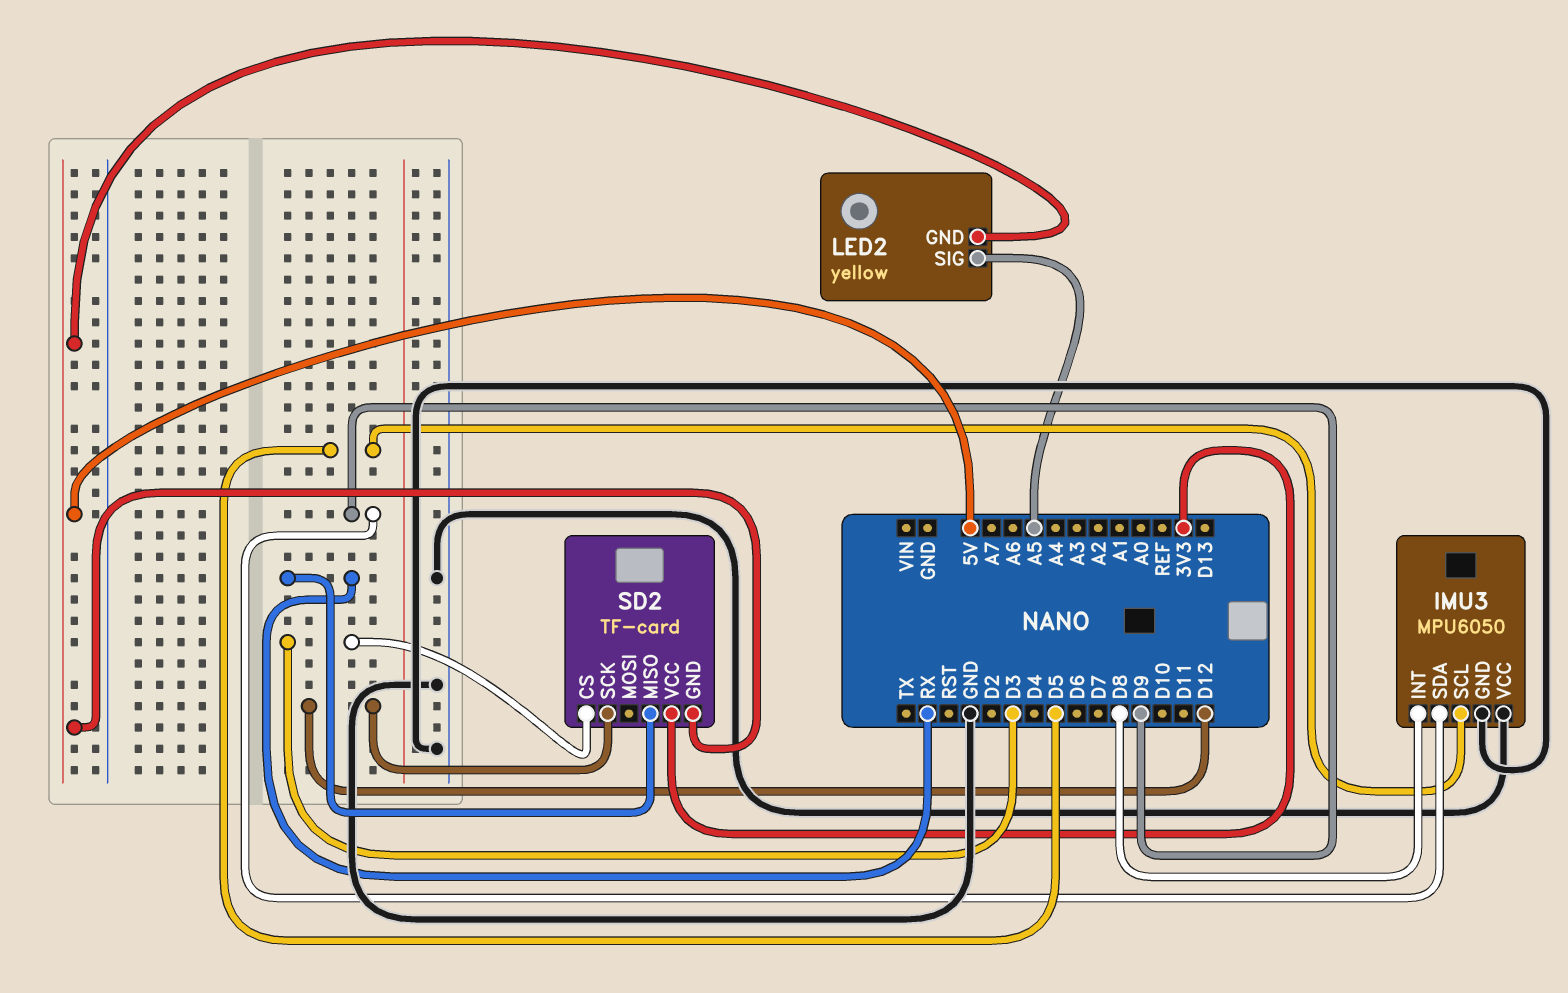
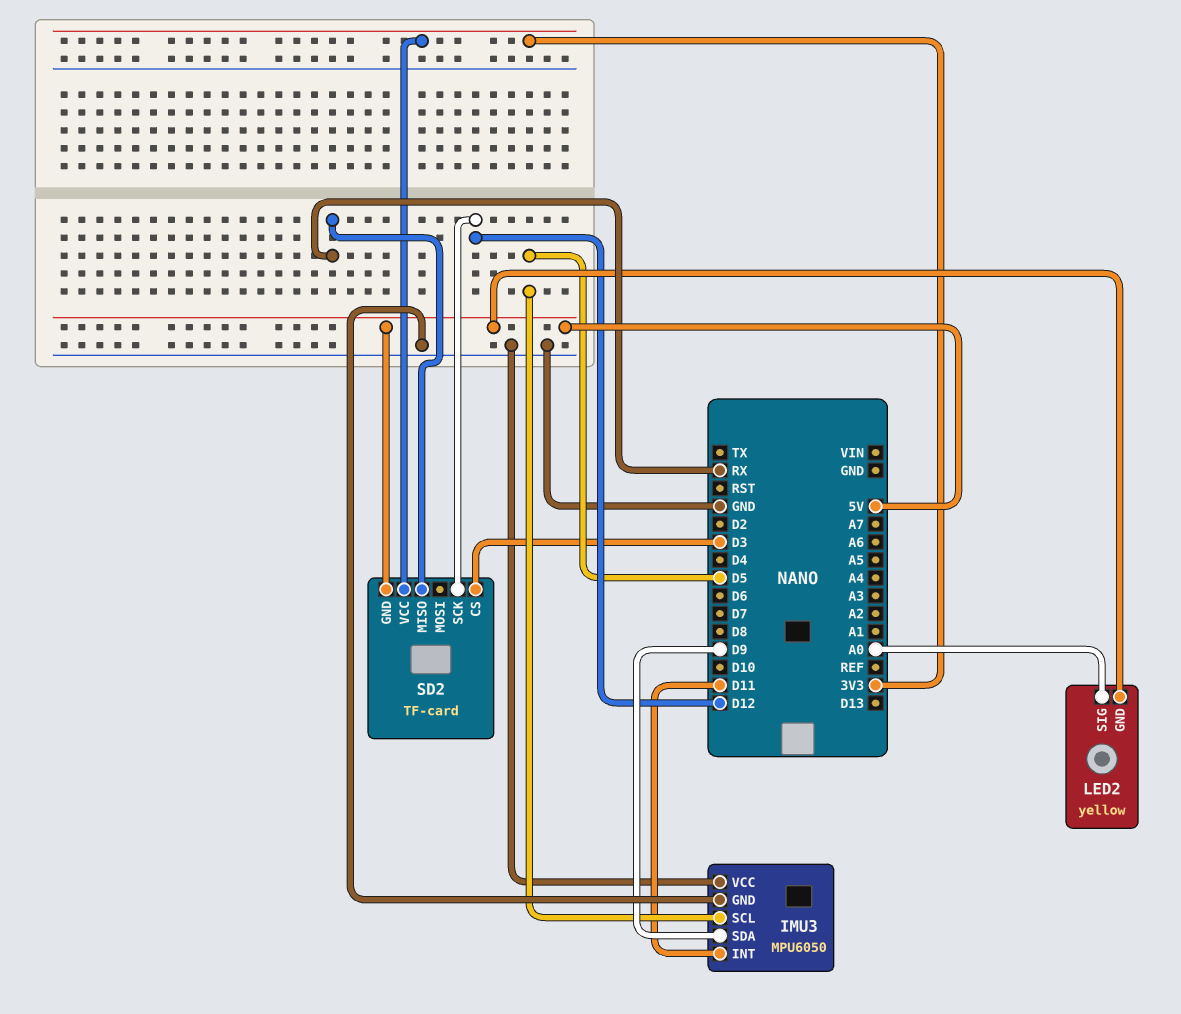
IMU3 pin INT: D8 -> D11
LED2 pin SIG: A5 -> A0

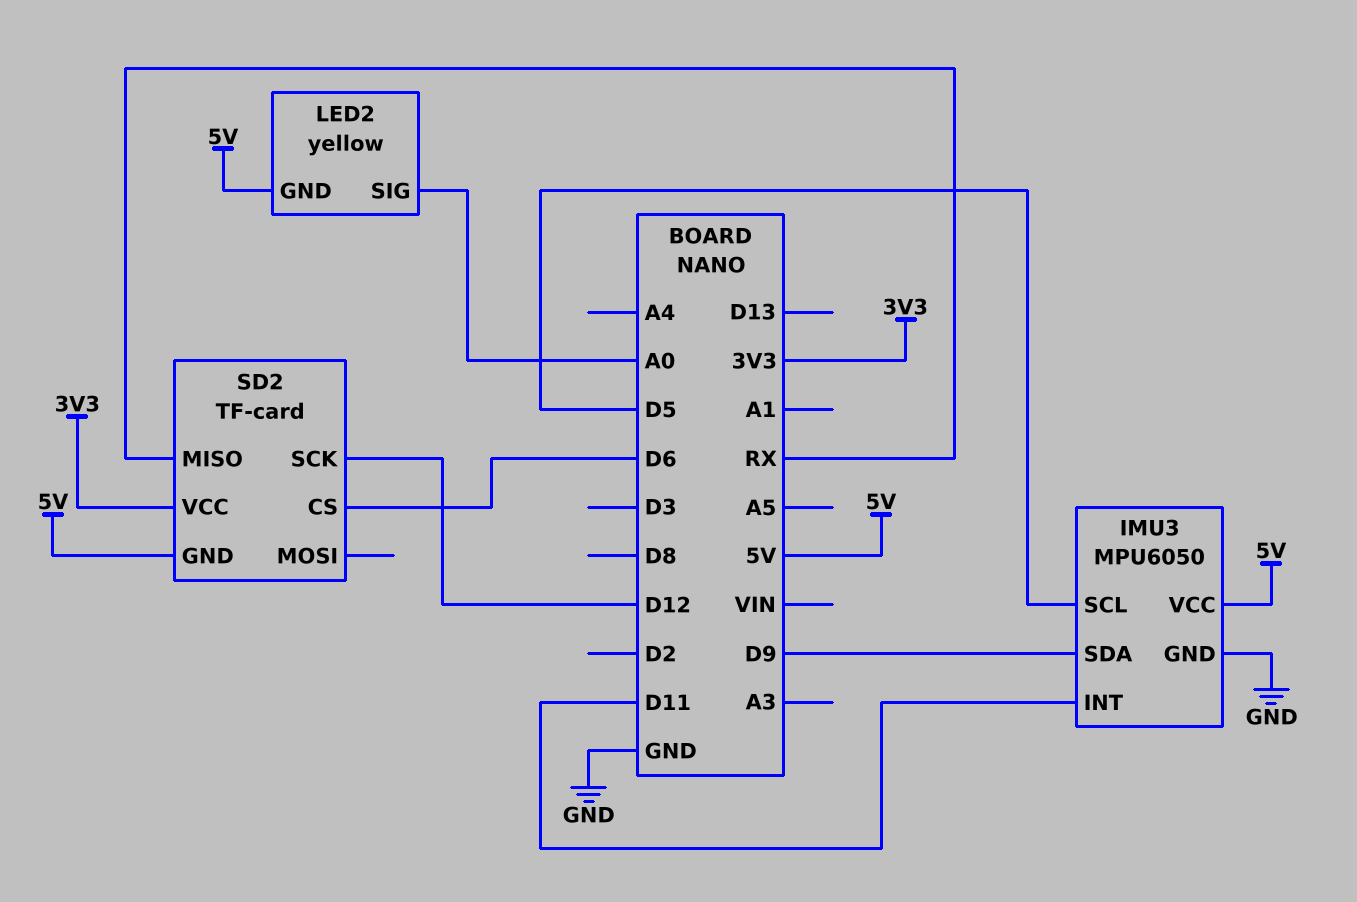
IMU3 pin VCC: GND -> 5V
SD2 pin CS: D3 -> D6

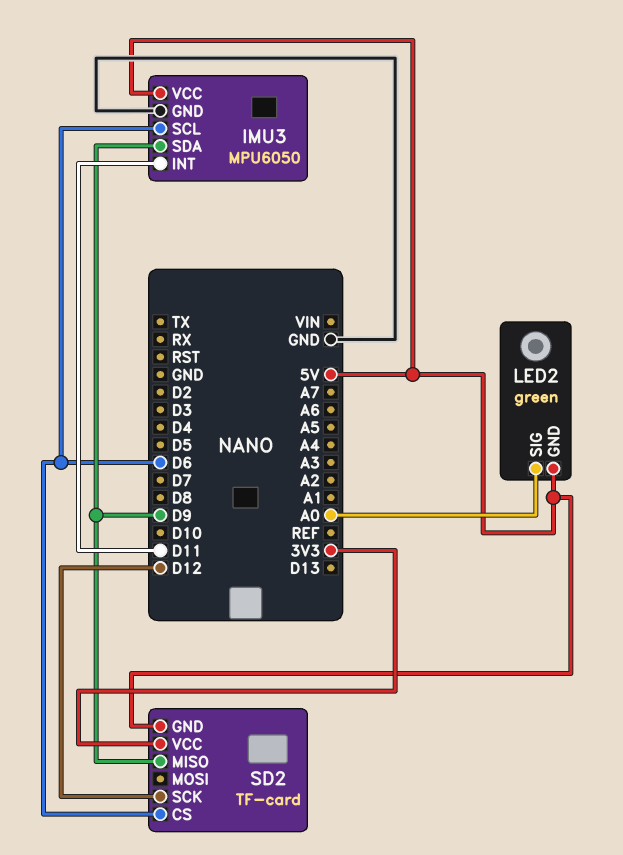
IMU3 pin SCL: D5 -> D6
LED2: yellow -> green
SD2 pin MISO: RX -> D9

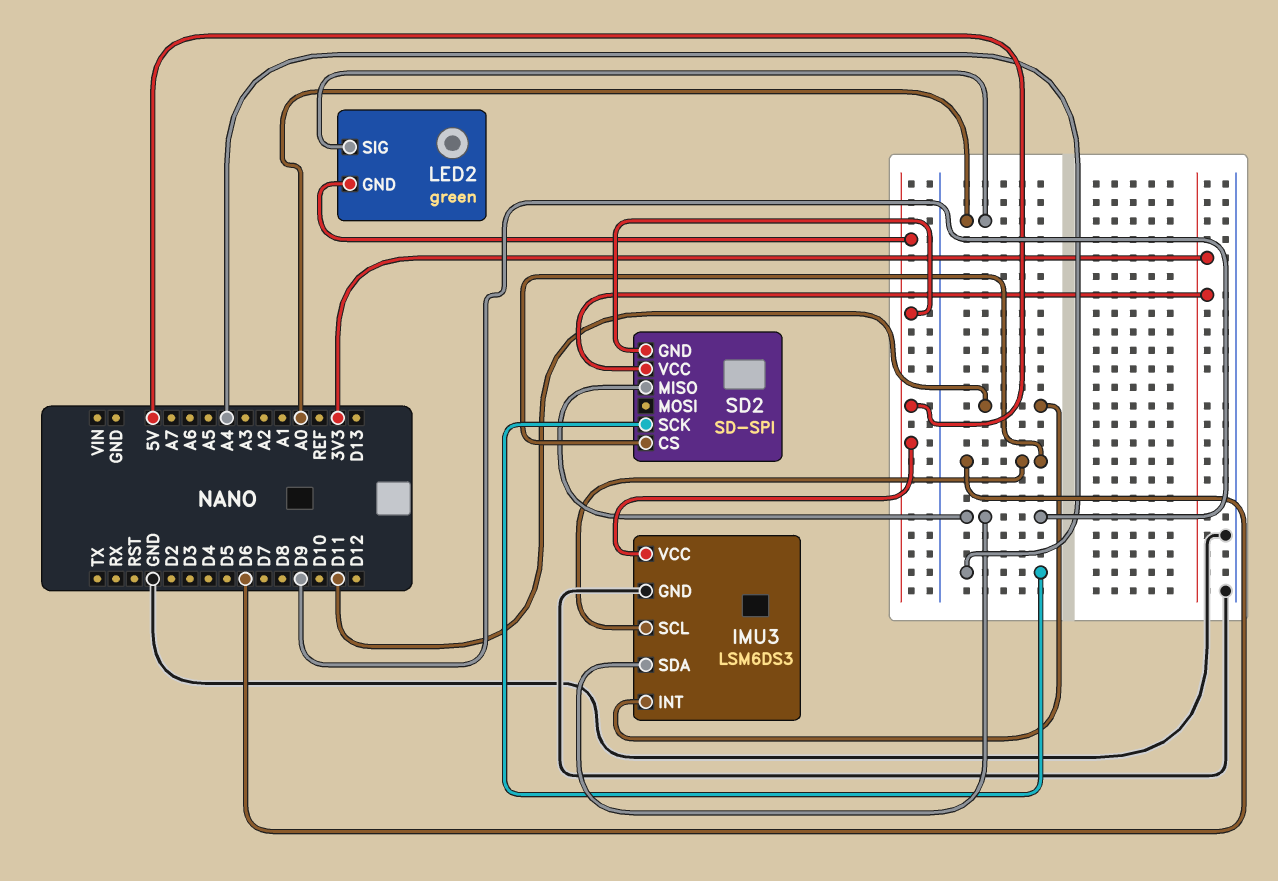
IMU3: MPU6050 -> LSM6DS3
SD2: TF-card -> SD-SPI
SD2 pin SCK: D12 -> A4

